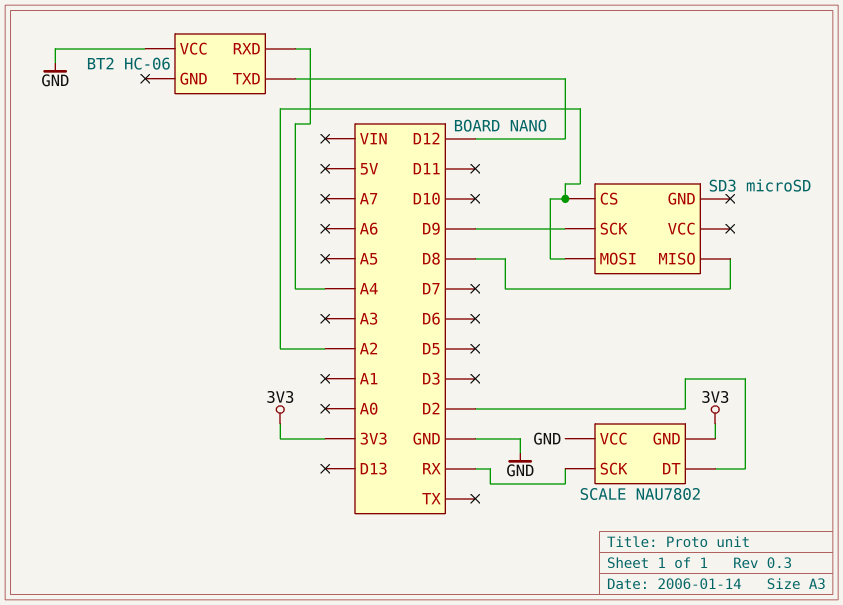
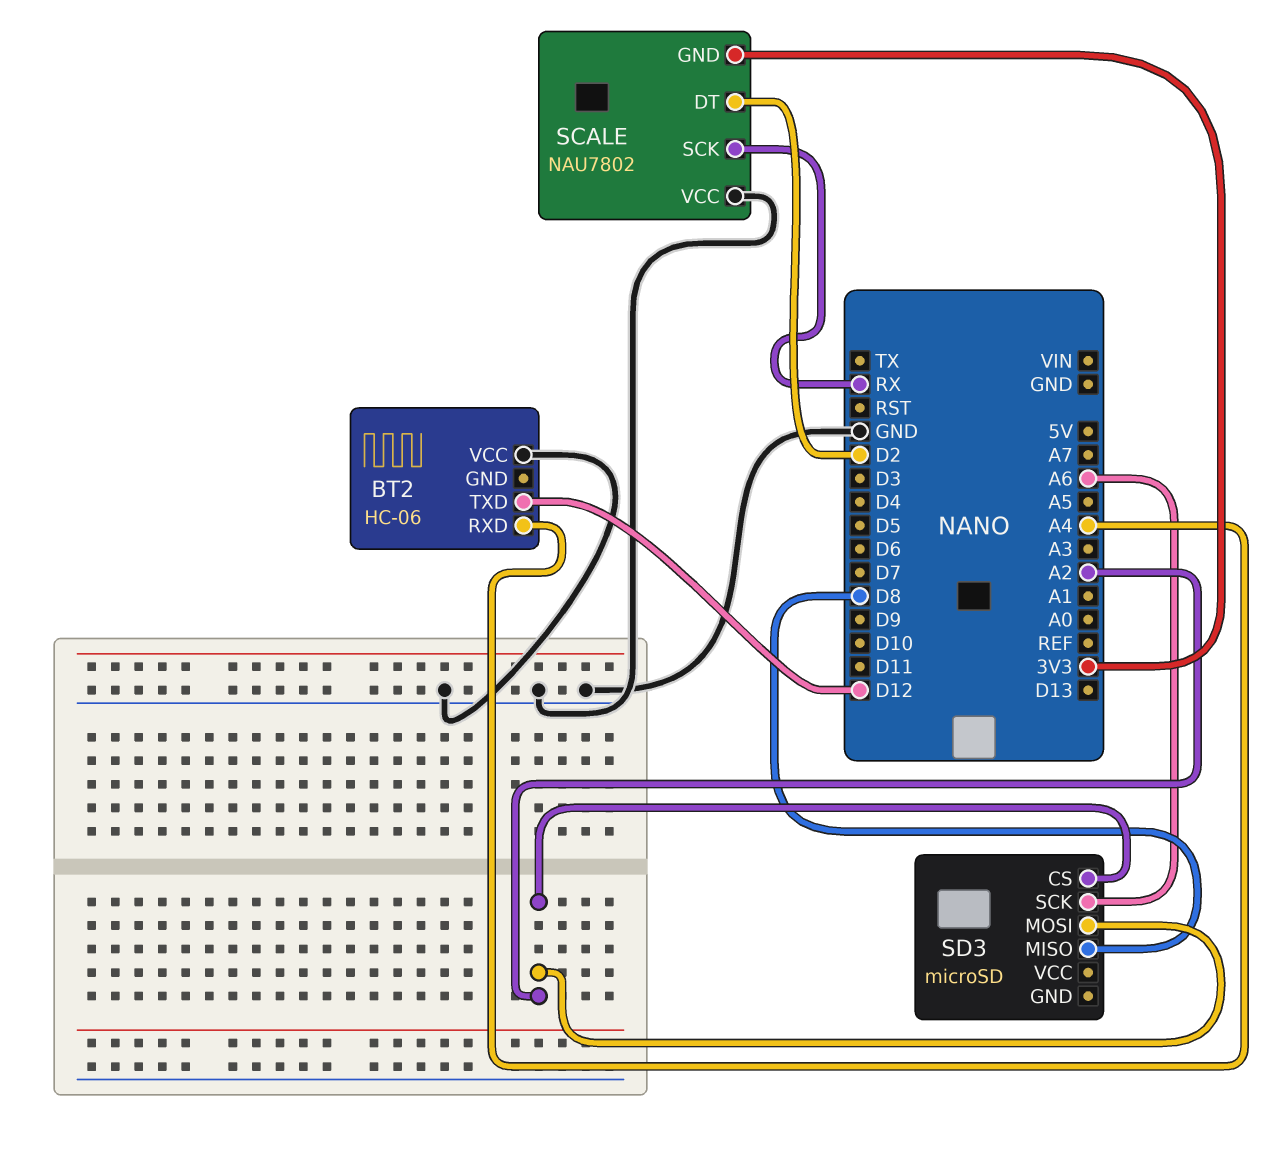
SD3 pin SCK: D9 -> A6

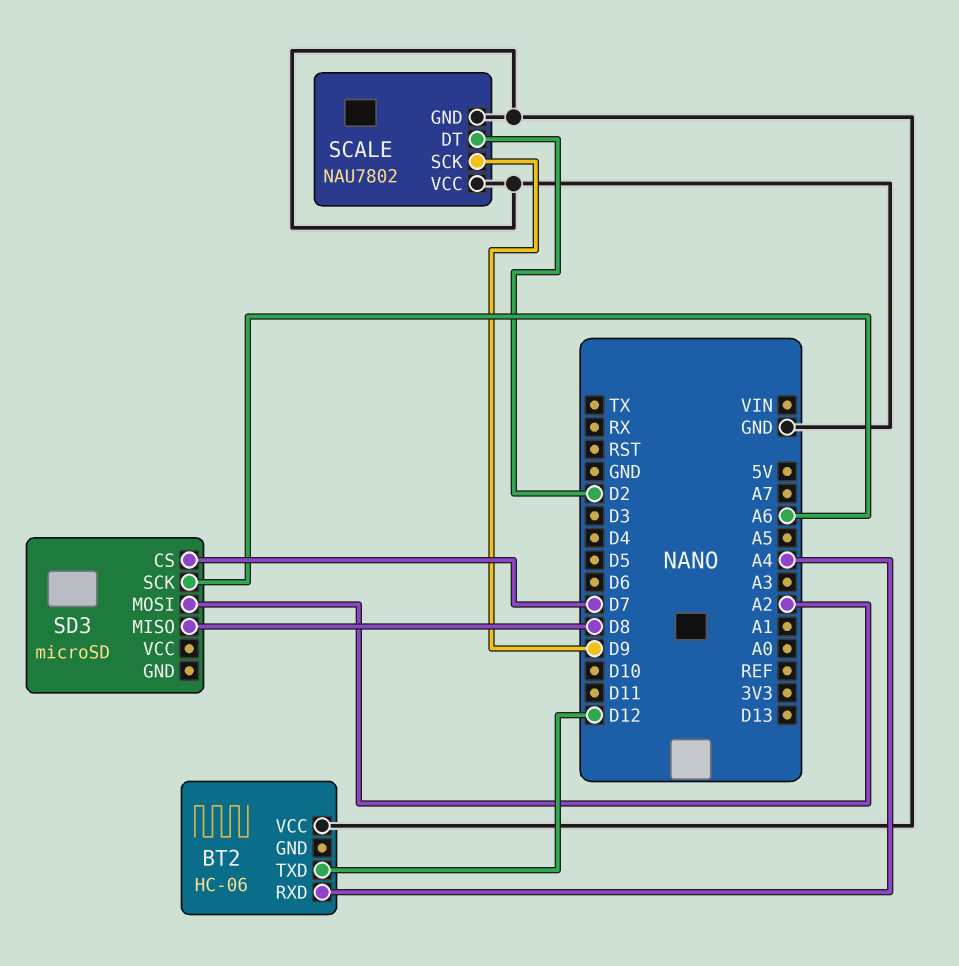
SCALE pin GND: 3V3 -> GND
SCALE pin SCK: RX -> D9
SD3 pin CS: A2 -> D7

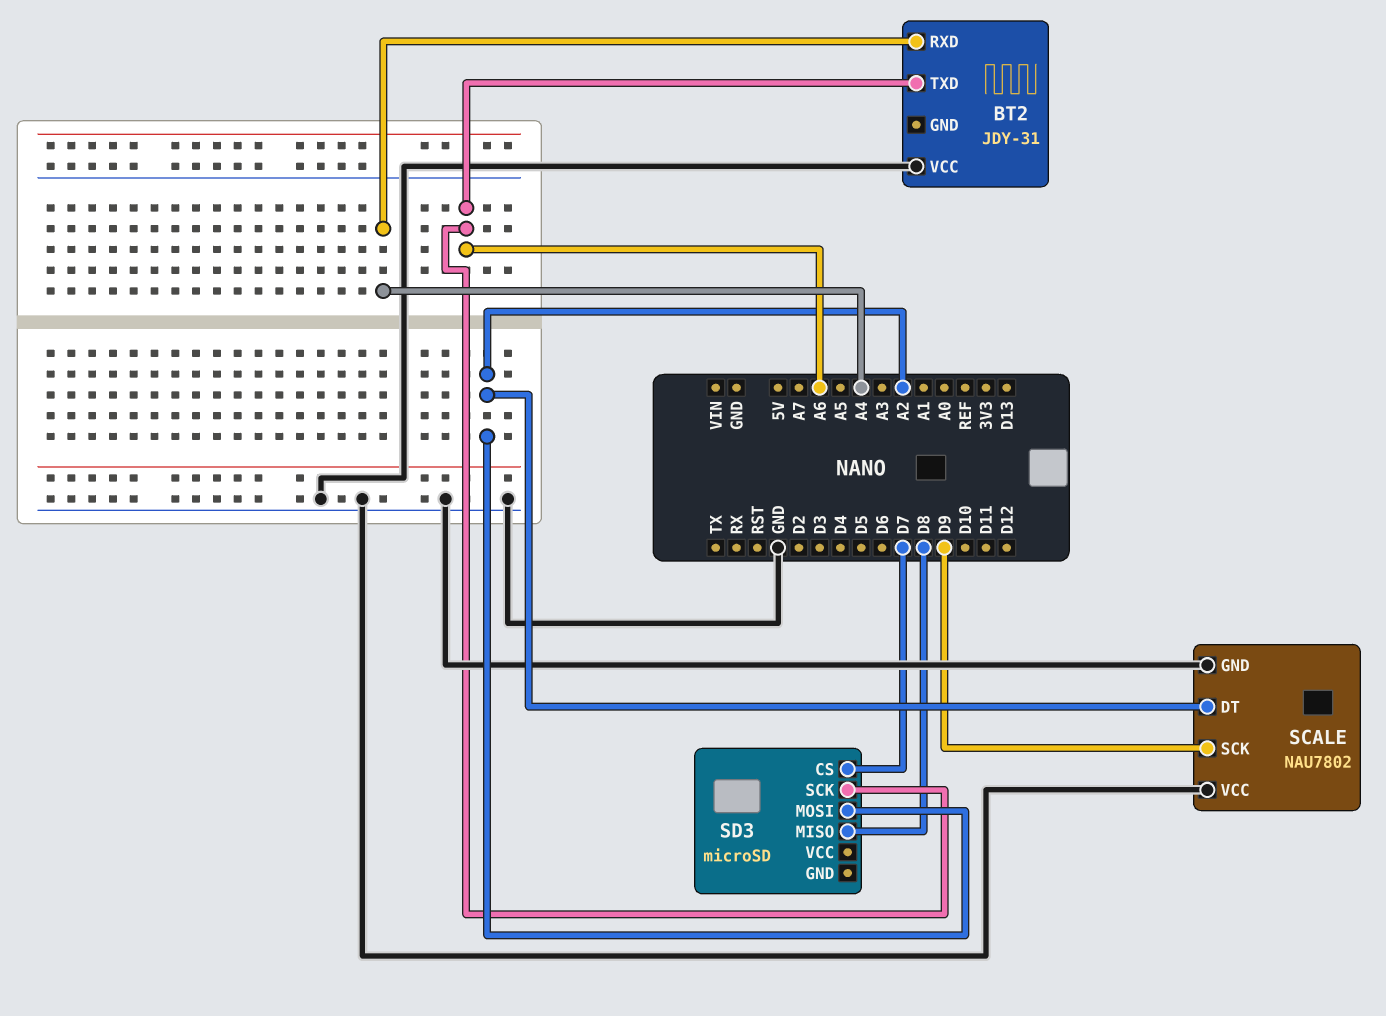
BT2: HC-06 -> JDY-31
BT2 pin TXD: D12 -> A6
SCALE pin DT: D2 -> A2

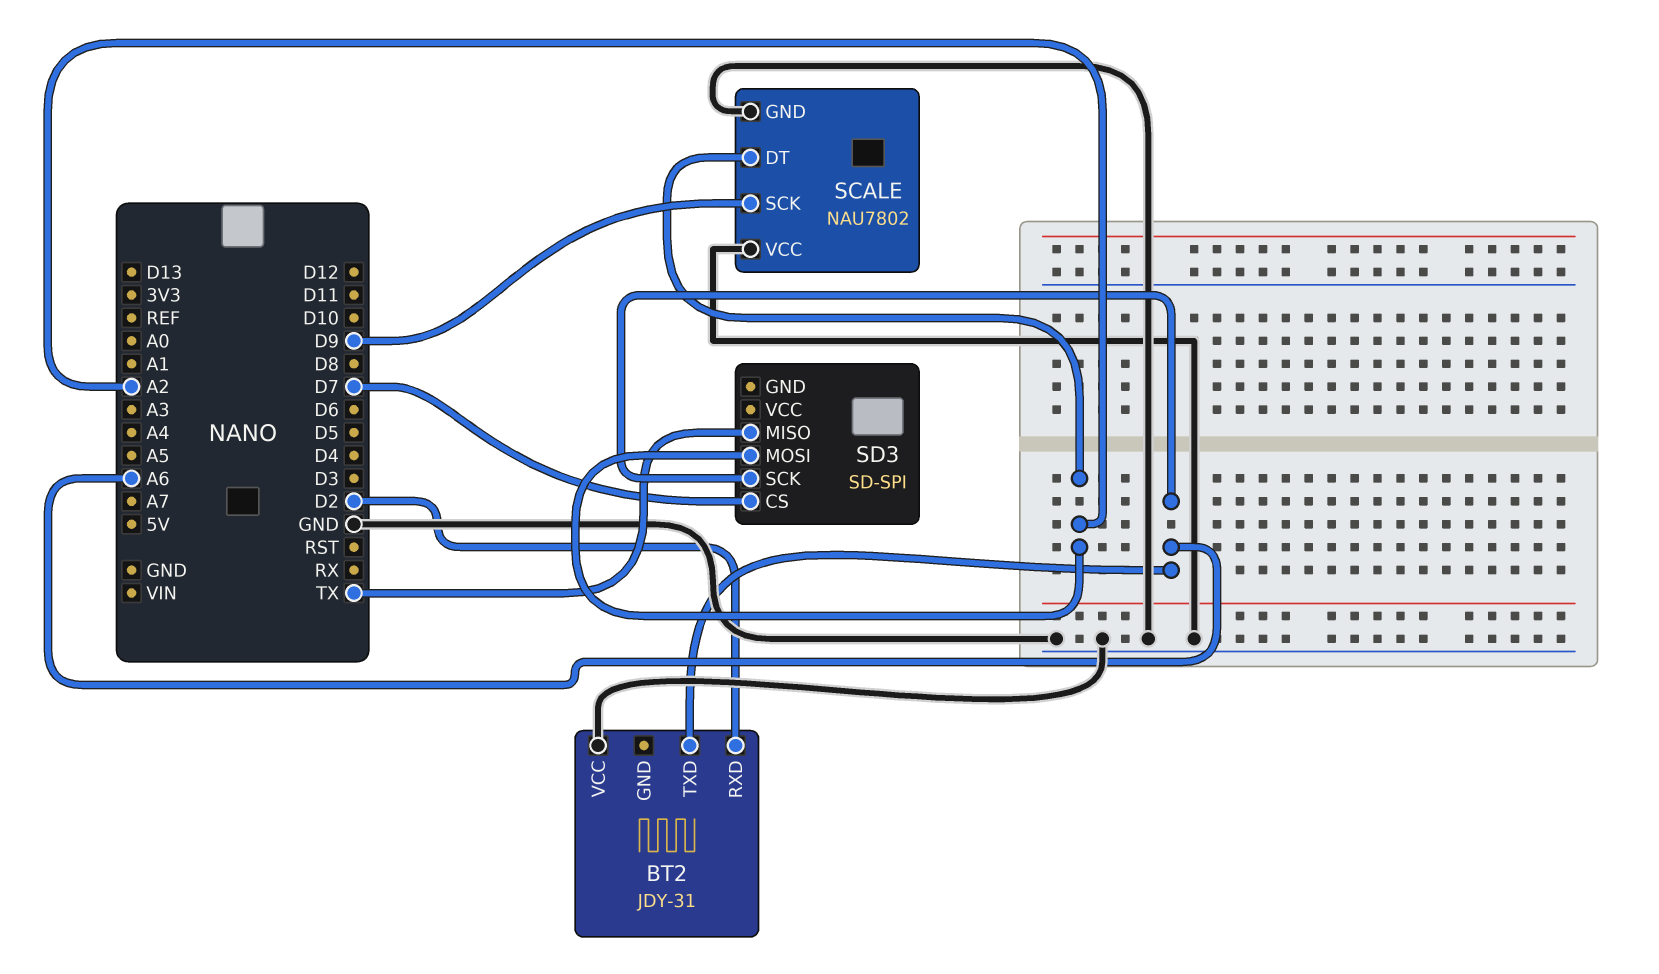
BT2 pin RXD: A4 -> D2
SD3: microSD -> SD-SPI
SD3 pin MISO: D8 -> TX

